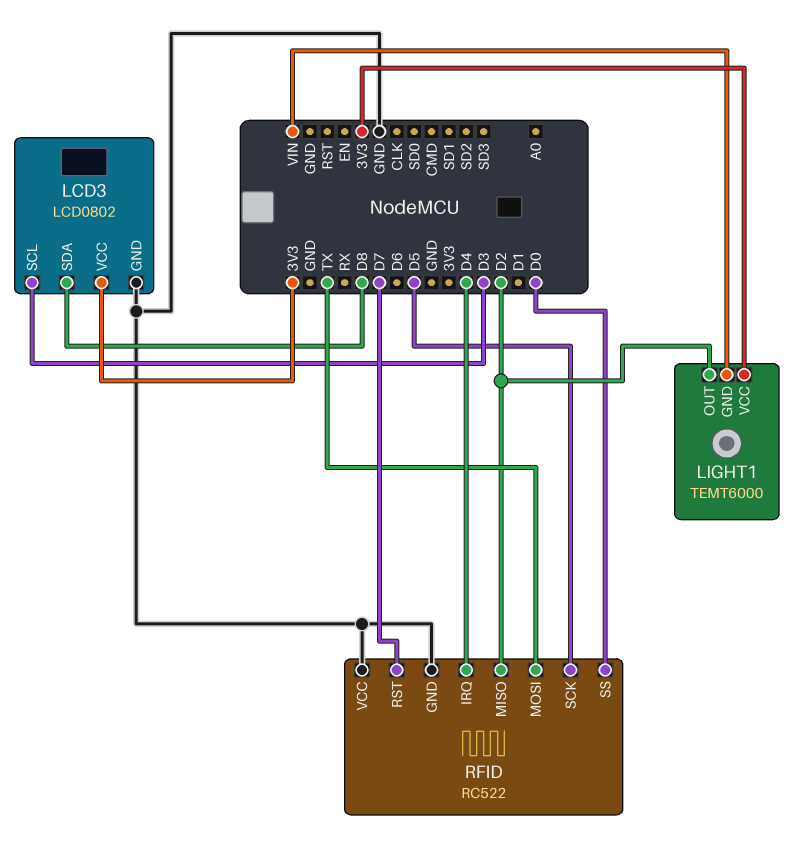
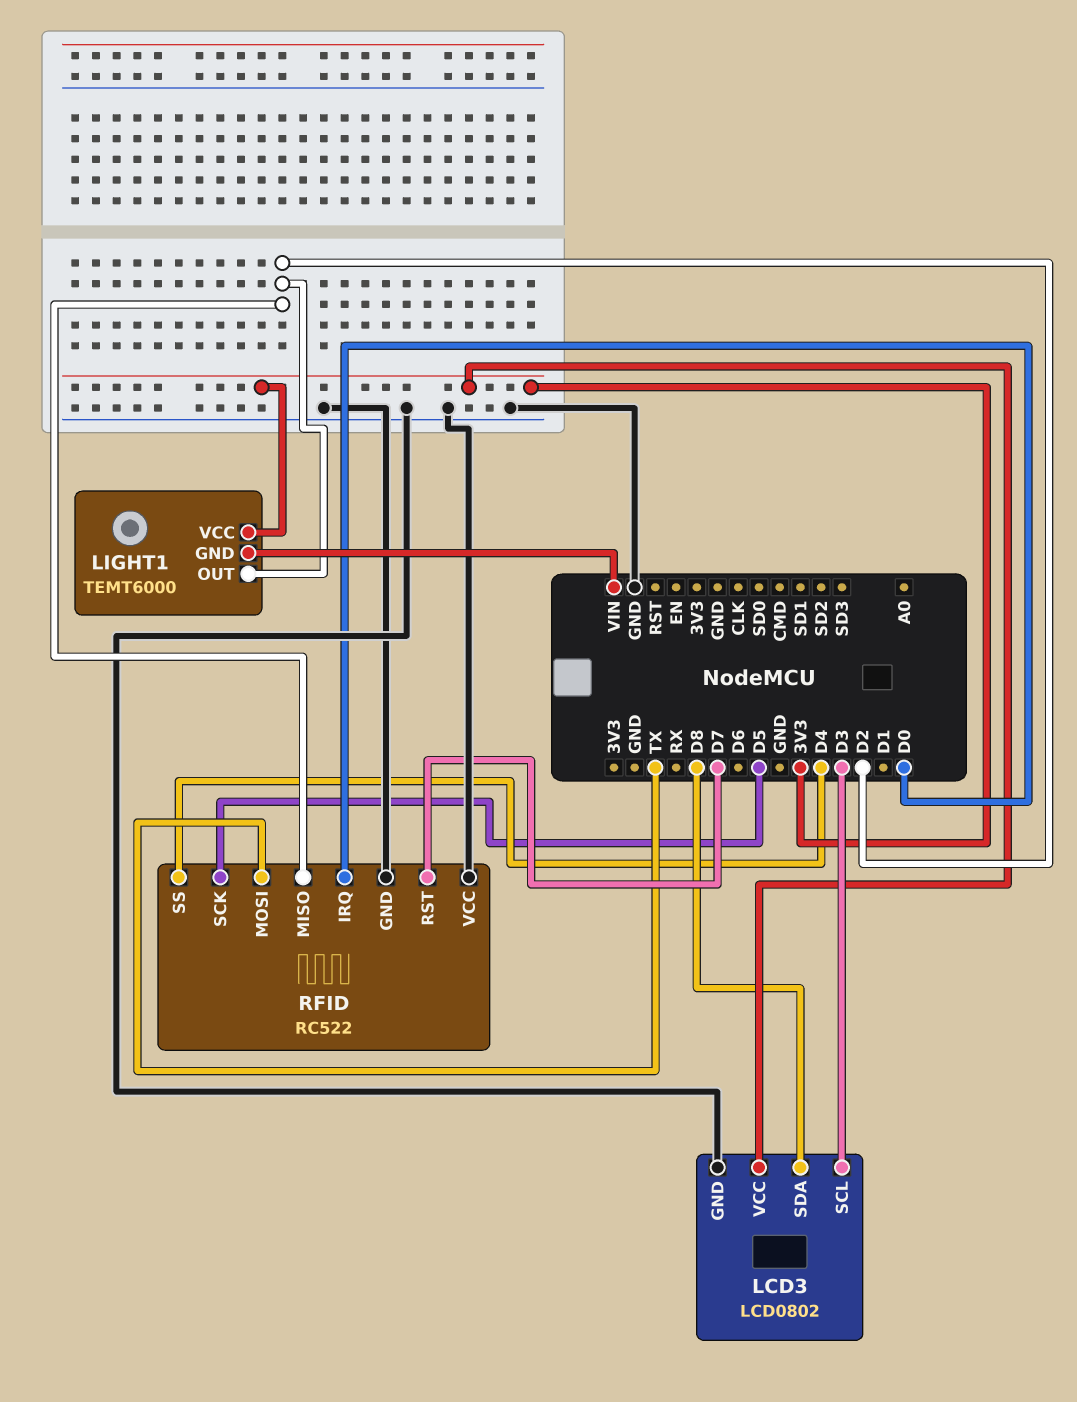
RFID pin IRQ: D4 -> D0
RFID pin SS: D0 -> D4

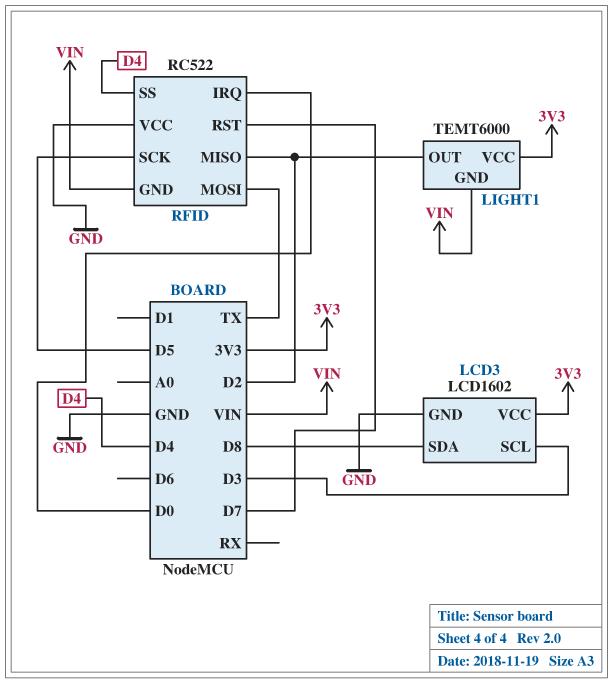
LCD3: LCD0802 -> LCD1602
RFID pin GND: GND -> VIN

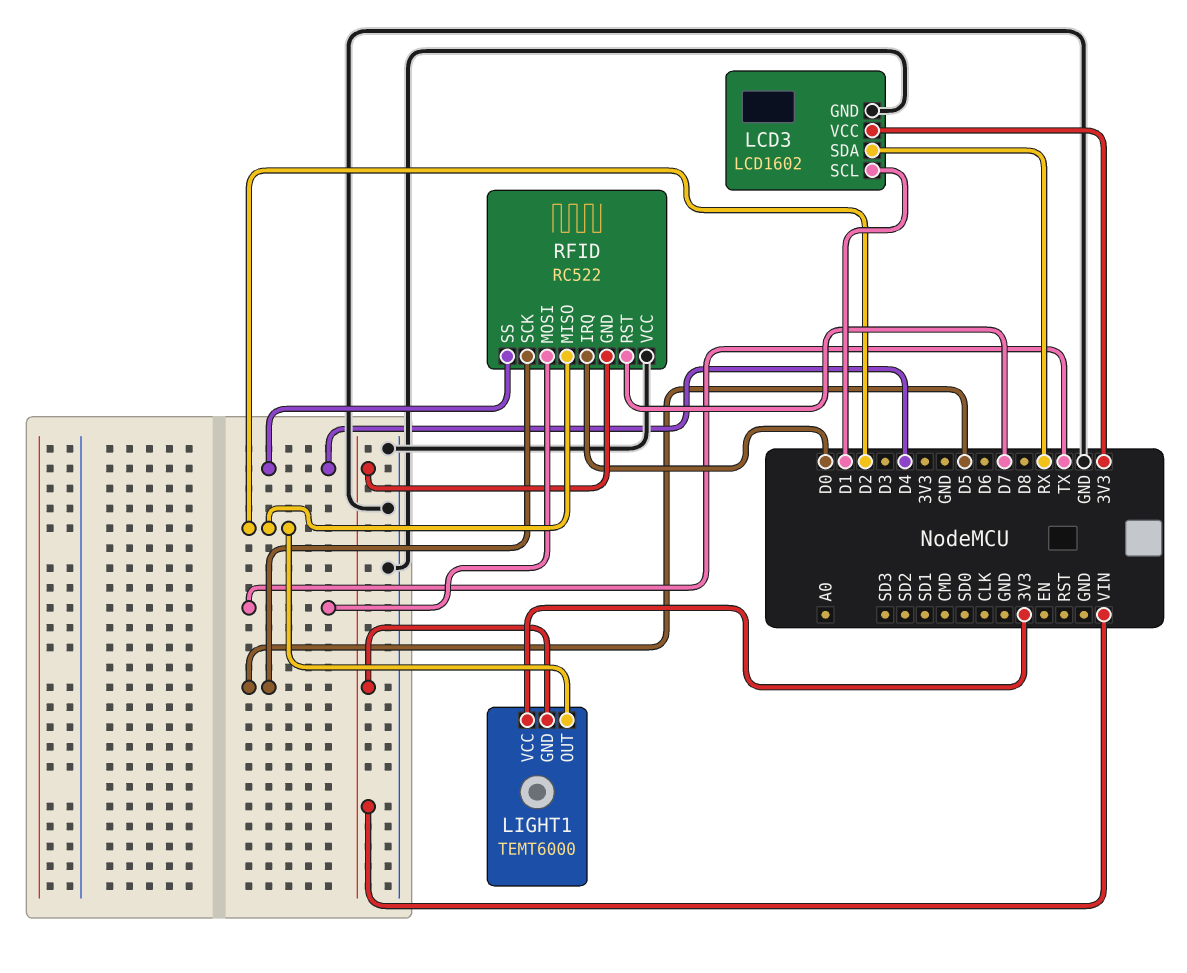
LCD3 pin SCL: D3 -> D1
LCD3 pin SDA: D8 -> RX

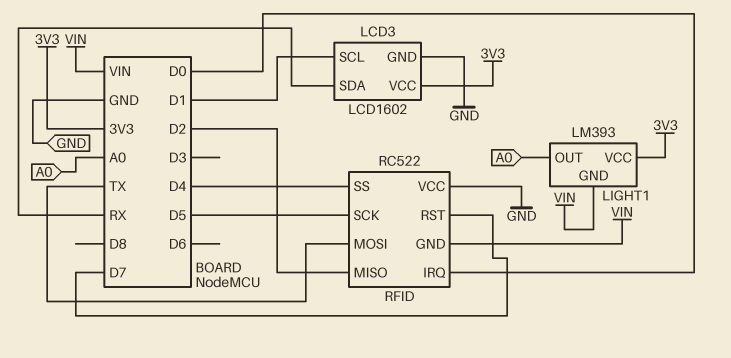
LIGHT1: TEMT6000 -> LM393
LIGHT1 pin OUT: D2 -> A0

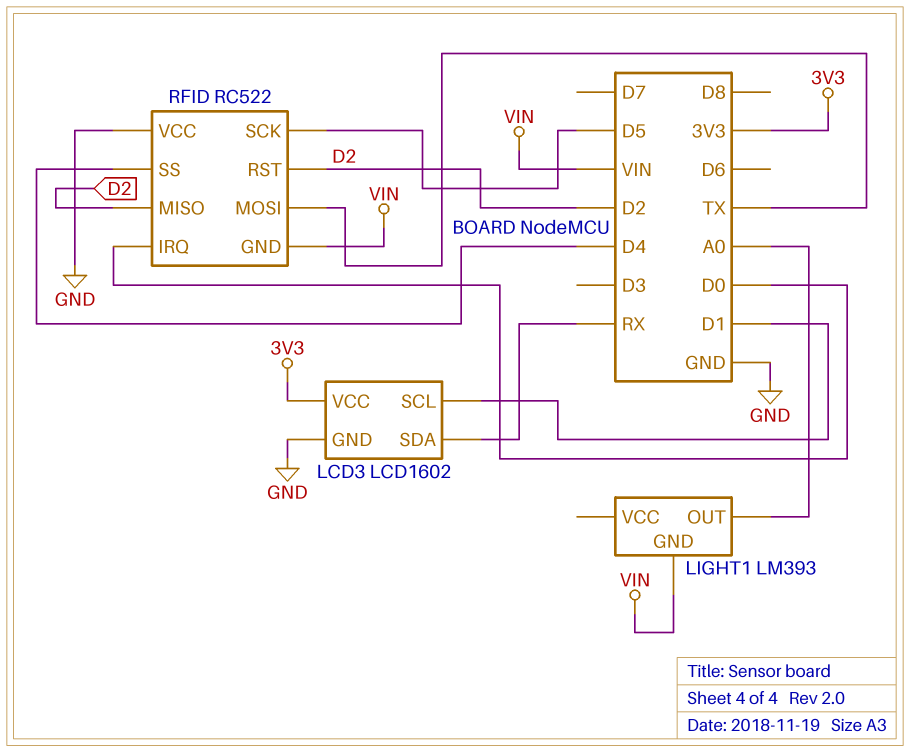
LIGHT1 pin VCC: 3V3 -> none
RFID pin RST: D7 -> D2

